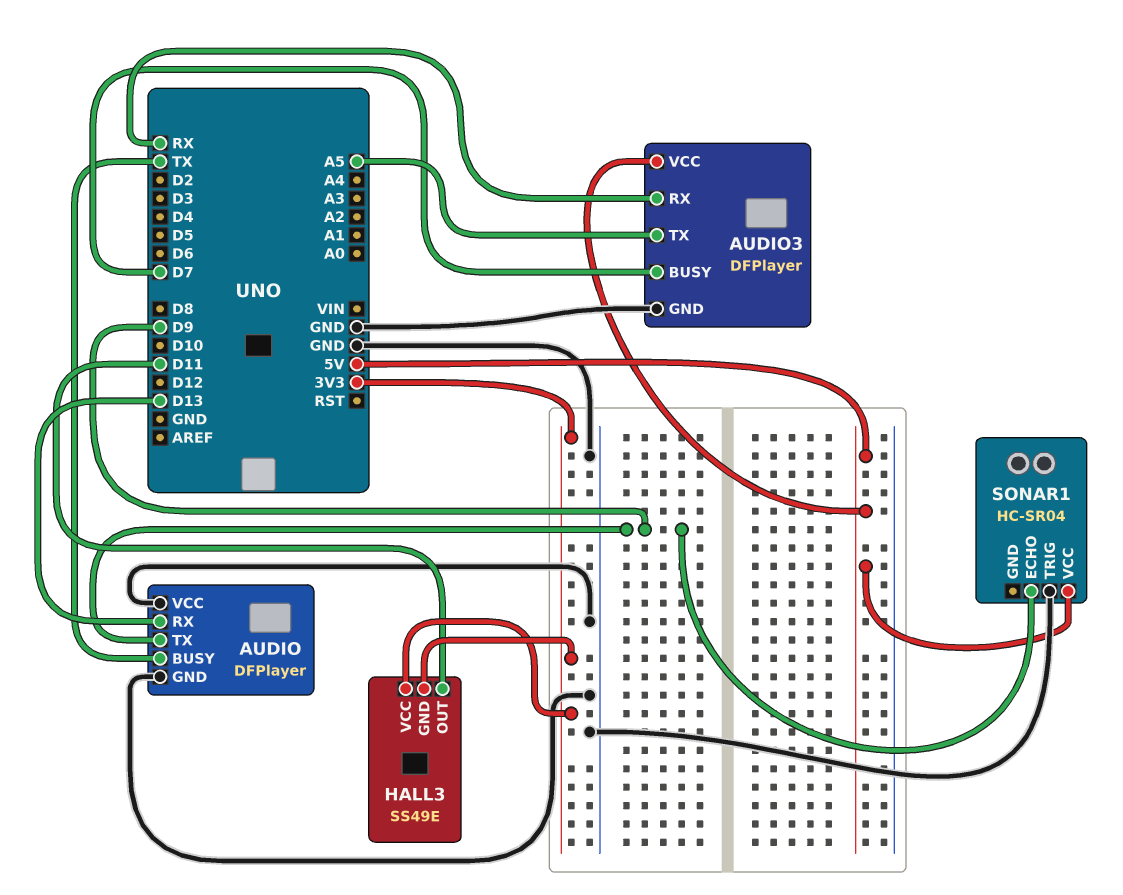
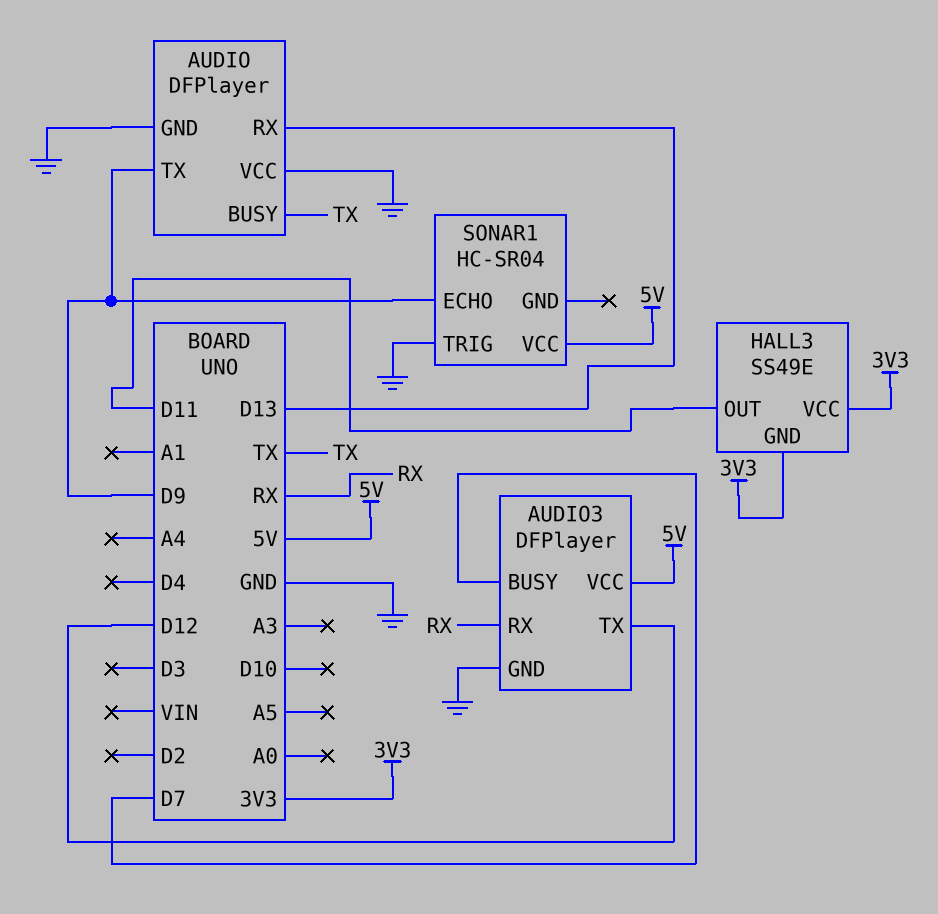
AUDIO3 pin TX: A5 -> D12

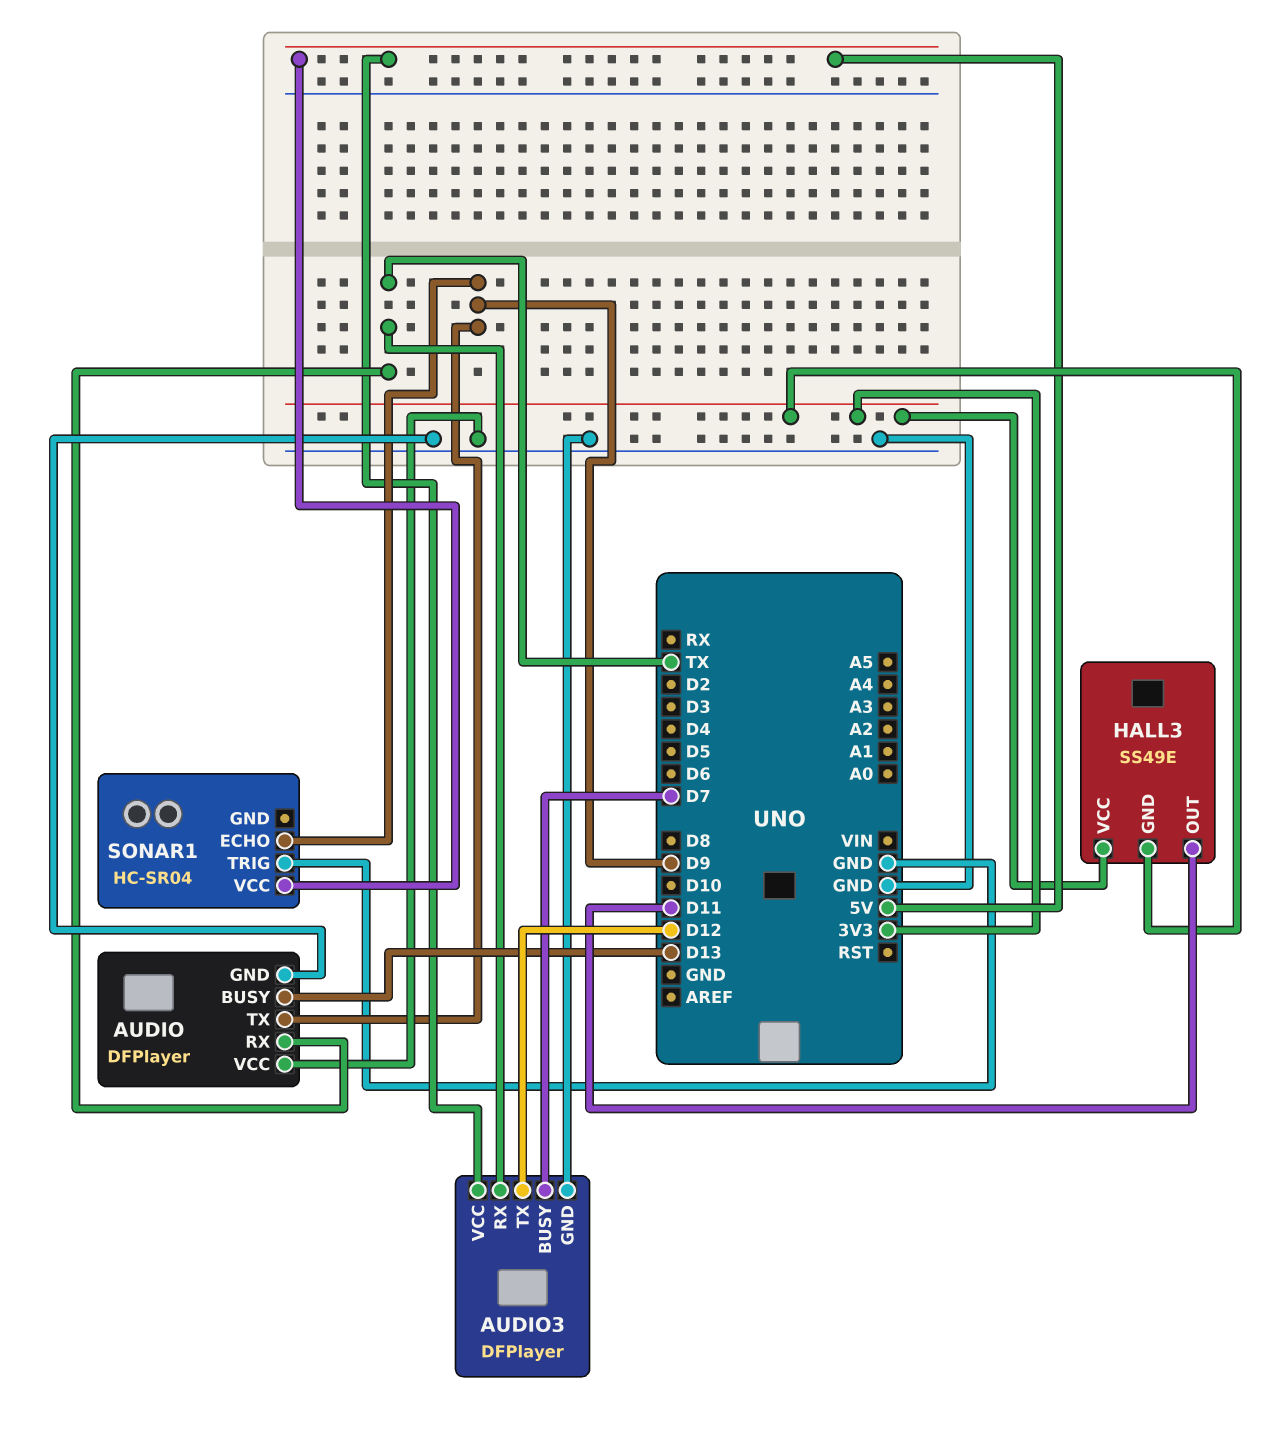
AUDIO pin BUSY: TX -> D13
AUDIO pin RX: D13 -> TX
AUDIO3 pin RX: RX -> TX

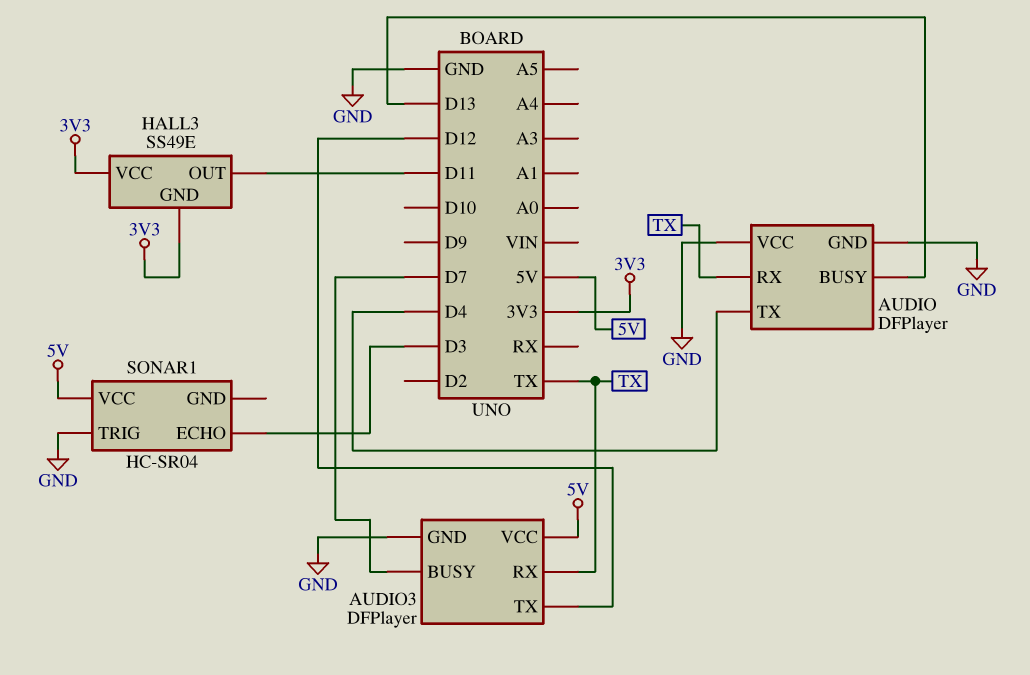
AUDIO pin TX: D9 -> D4
SONAR1 pin ECHO: D9 -> D3

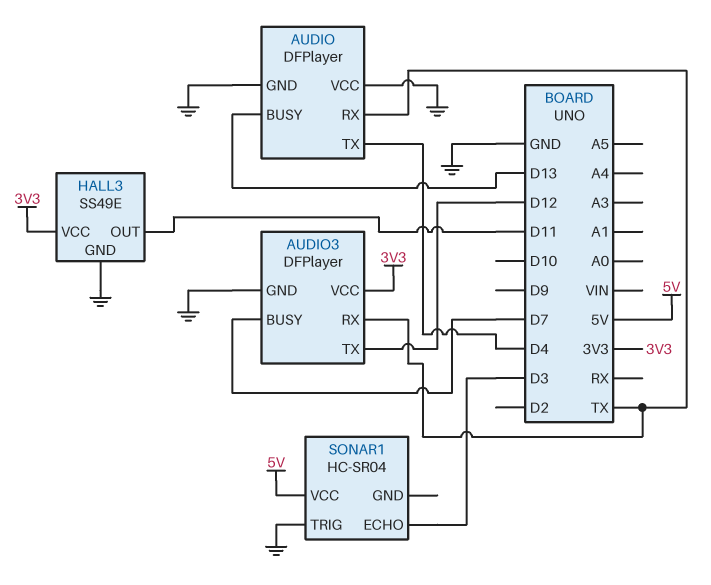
AUDIO3 pin VCC: 5V -> 3V3
HALL3 pin GND: 3V3 -> GND

